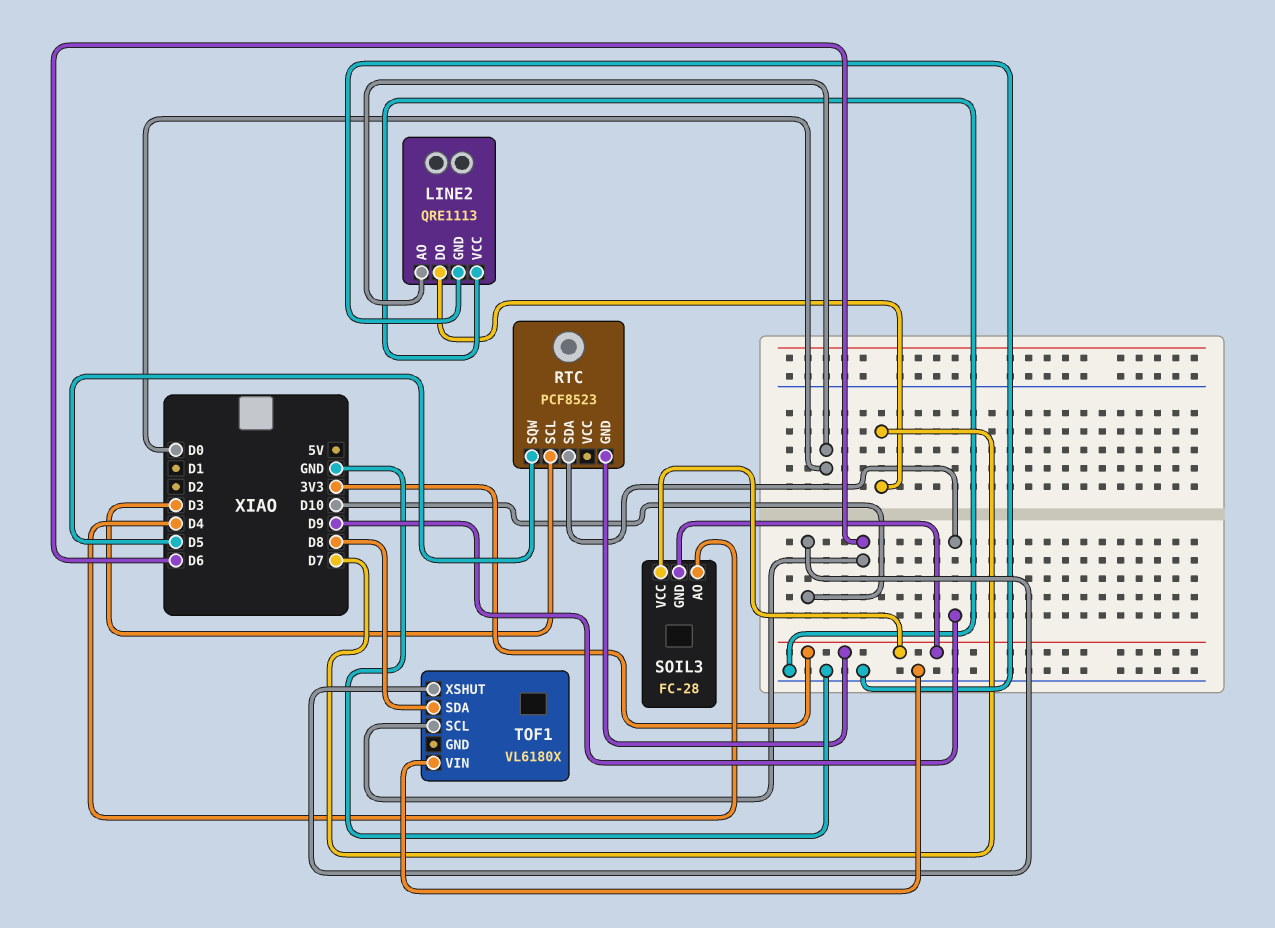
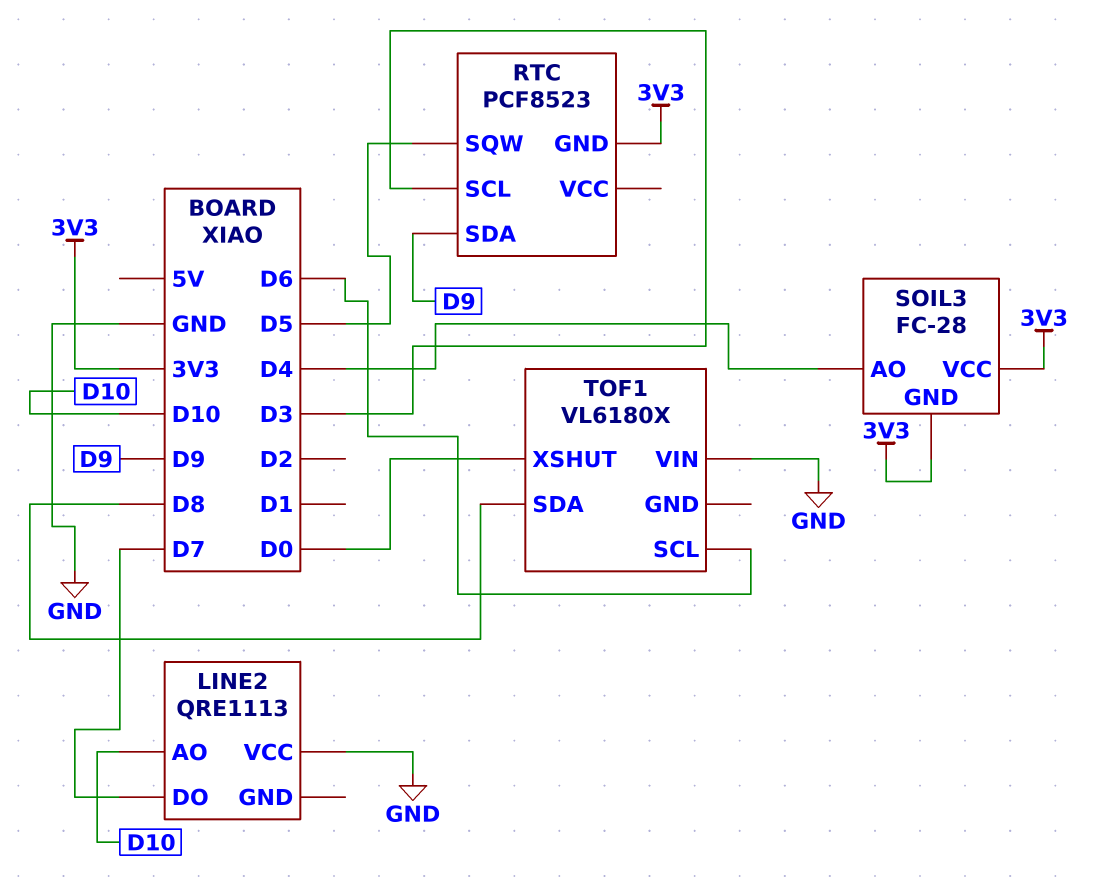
LINE2 pin AO: D0 -> D10
LINE2 pin GND: GND -> none
TOF1 pin XSHUT: D10 -> D0

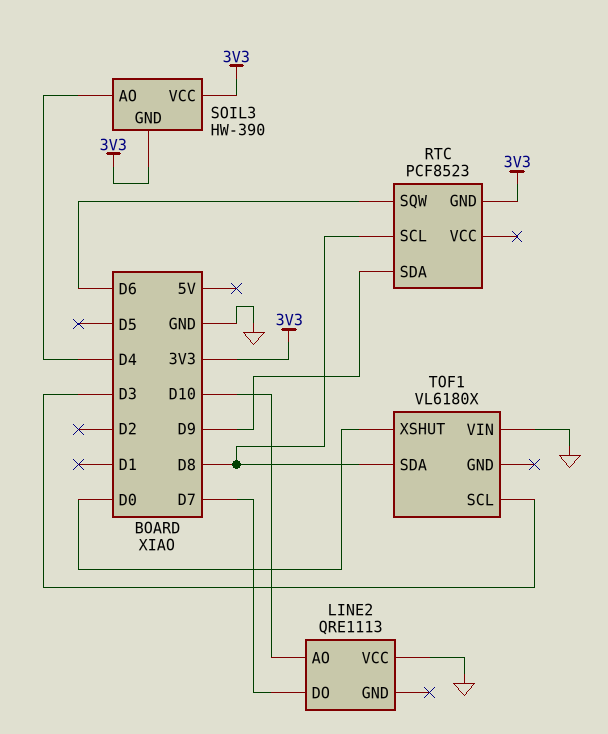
RTC pin SCL: D3 -> D8
RTC pin SQW: D5 -> D6
SOIL3: FC-28 -> HW-390
TOF1 pin SCL: D6 -> D3

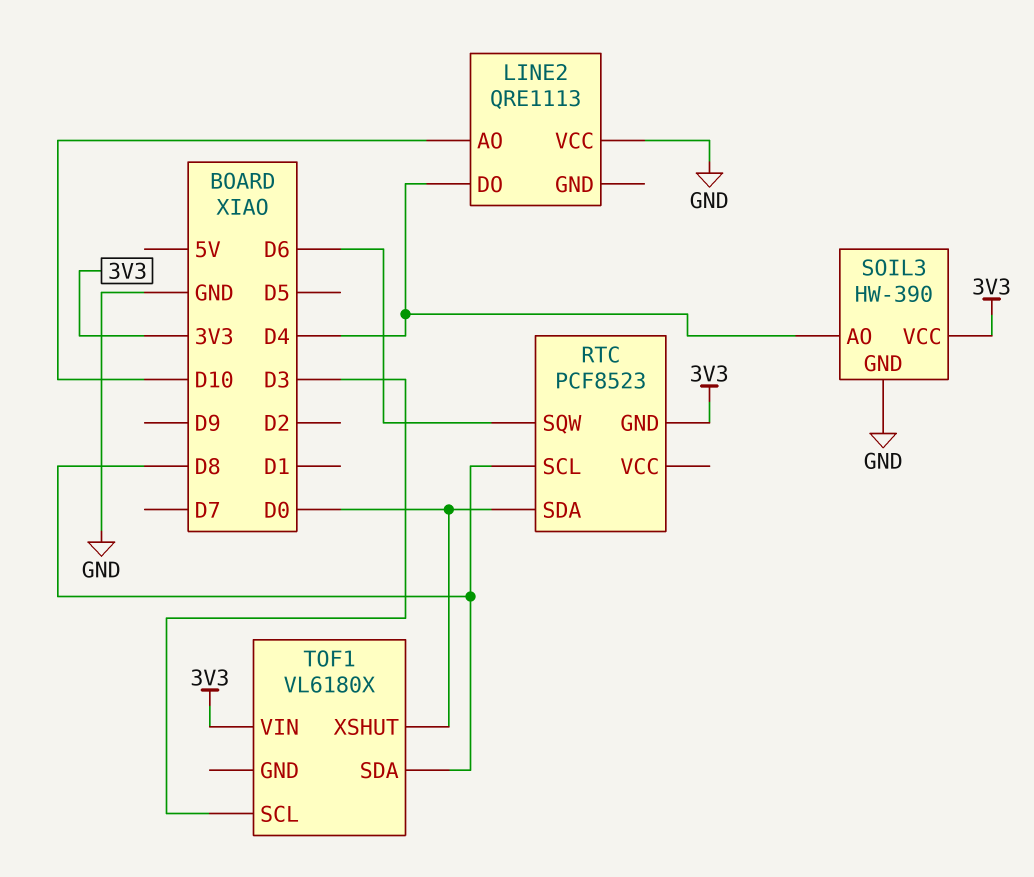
LINE2 pin DO: D7 -> D4
RTC pin SDA: D9 -> D0
SOIL3 pin GND: 3V3 -> GND
TOF1 pin VIN: GND -> 3V3

